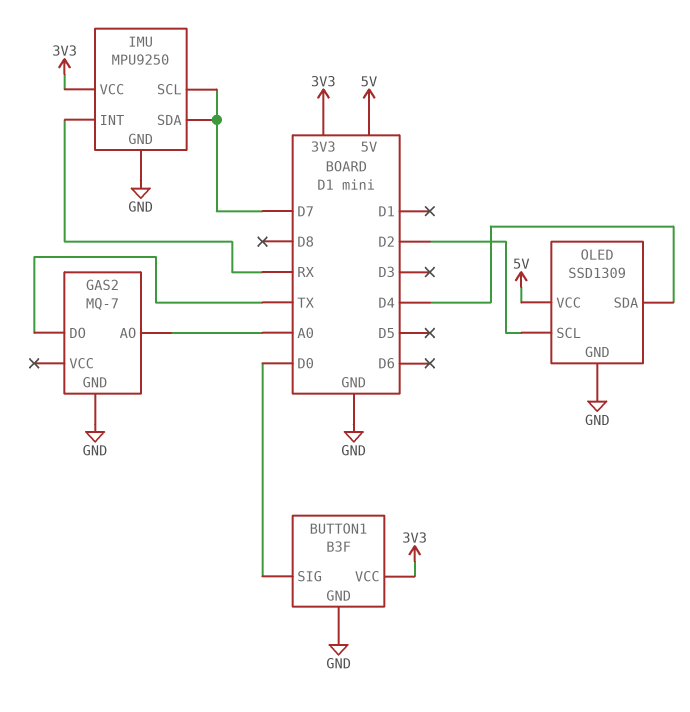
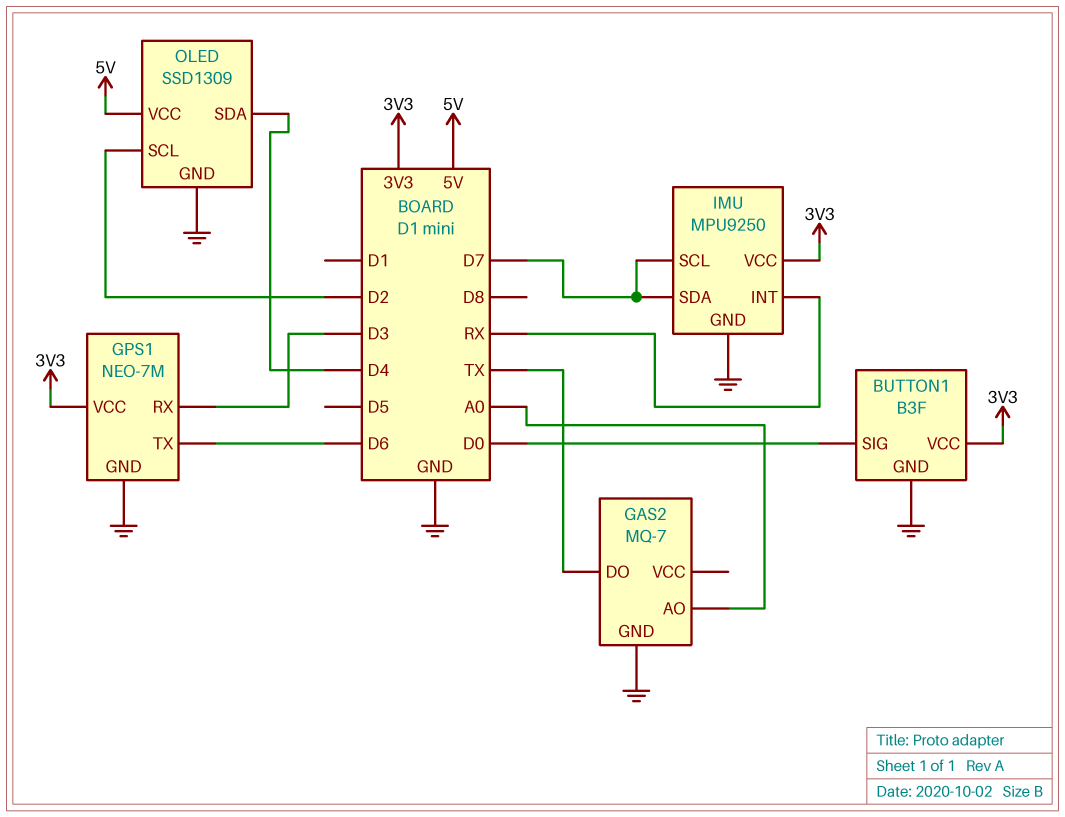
GPS1: none -> NEO-7M
GPS1 pin GND: none -> GND
GPS1 pin RX: none -> D3
GPS1 pin TX: none -> D6
GPS1 pin VCC: none -> 3V3

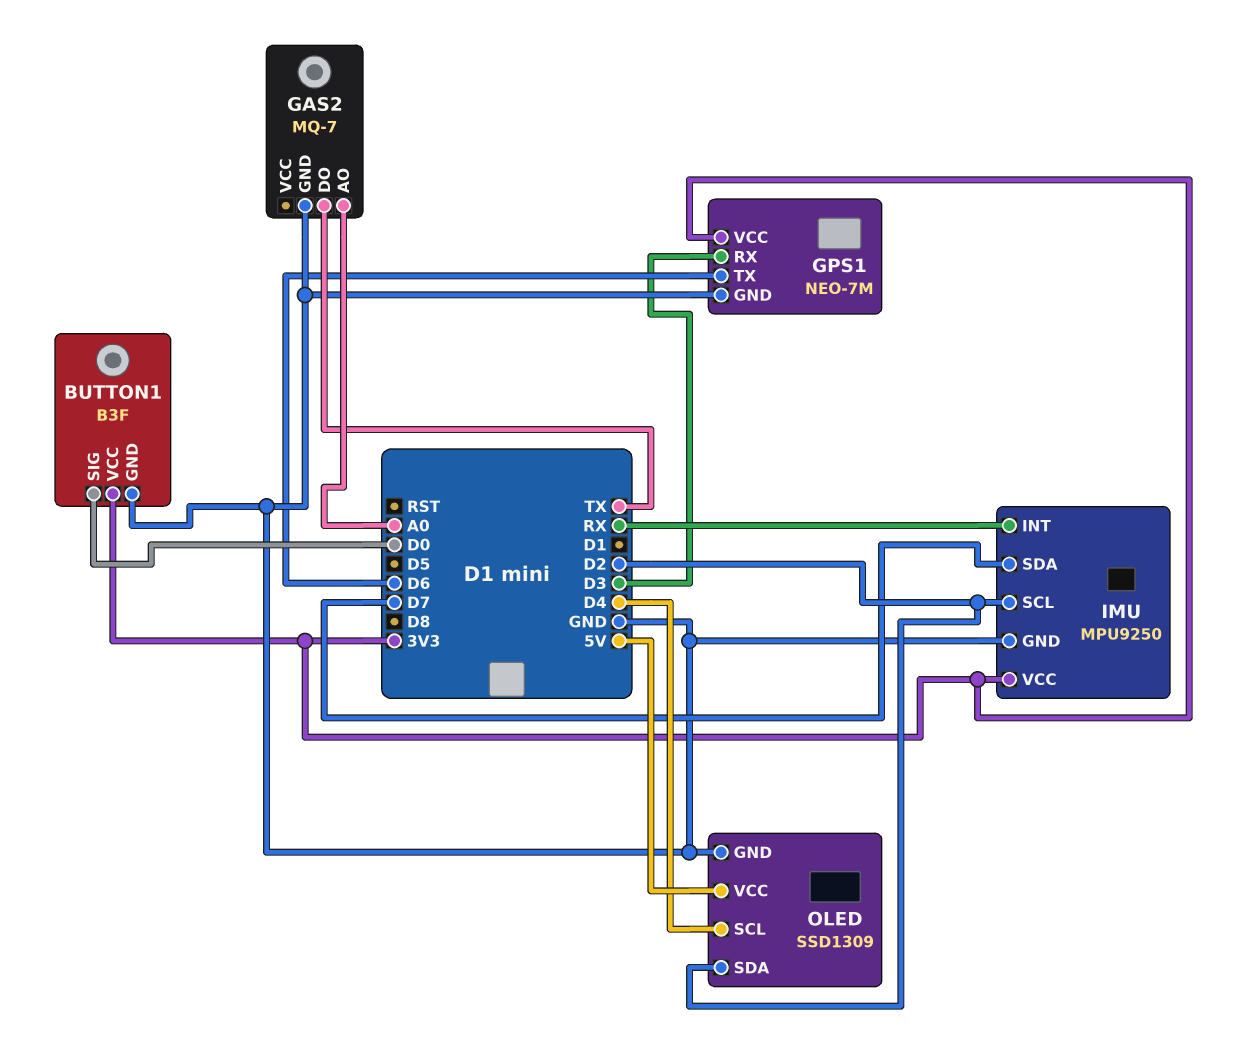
IMU pin SCL: D7 -> D2
OLED pin SCL: D2 -> D4
OLED pin SDA: D4 -> D2

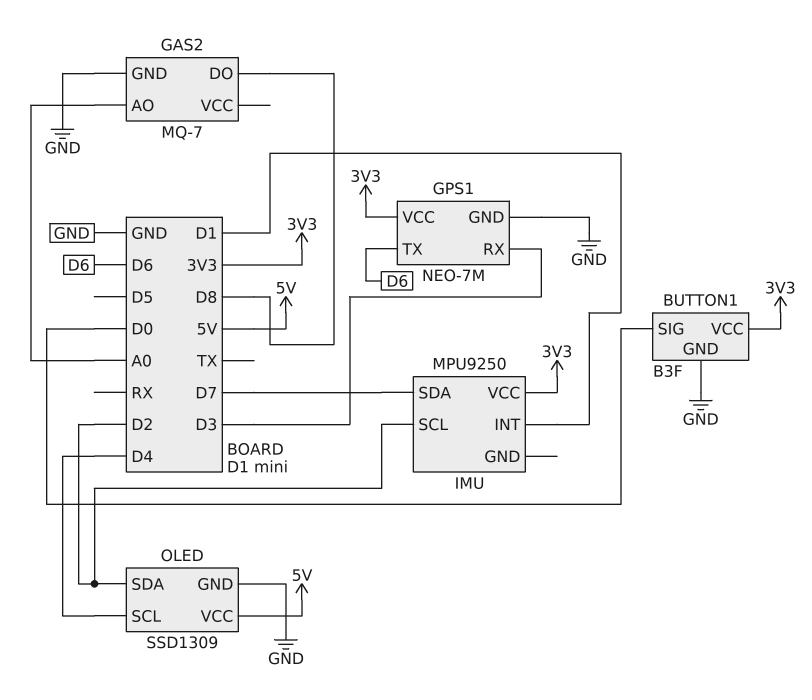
GAS2 pin DO: TX -> D8
IMU pin GND: GND -> none
IMU pin INT: RX -> D1

